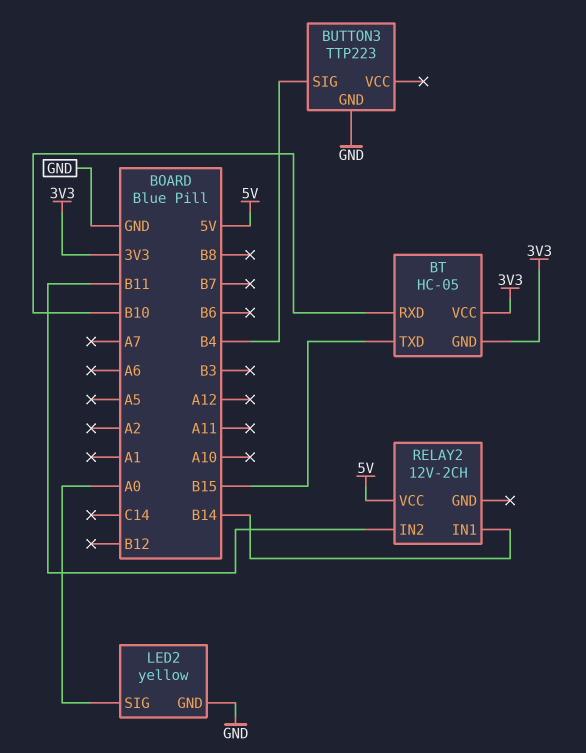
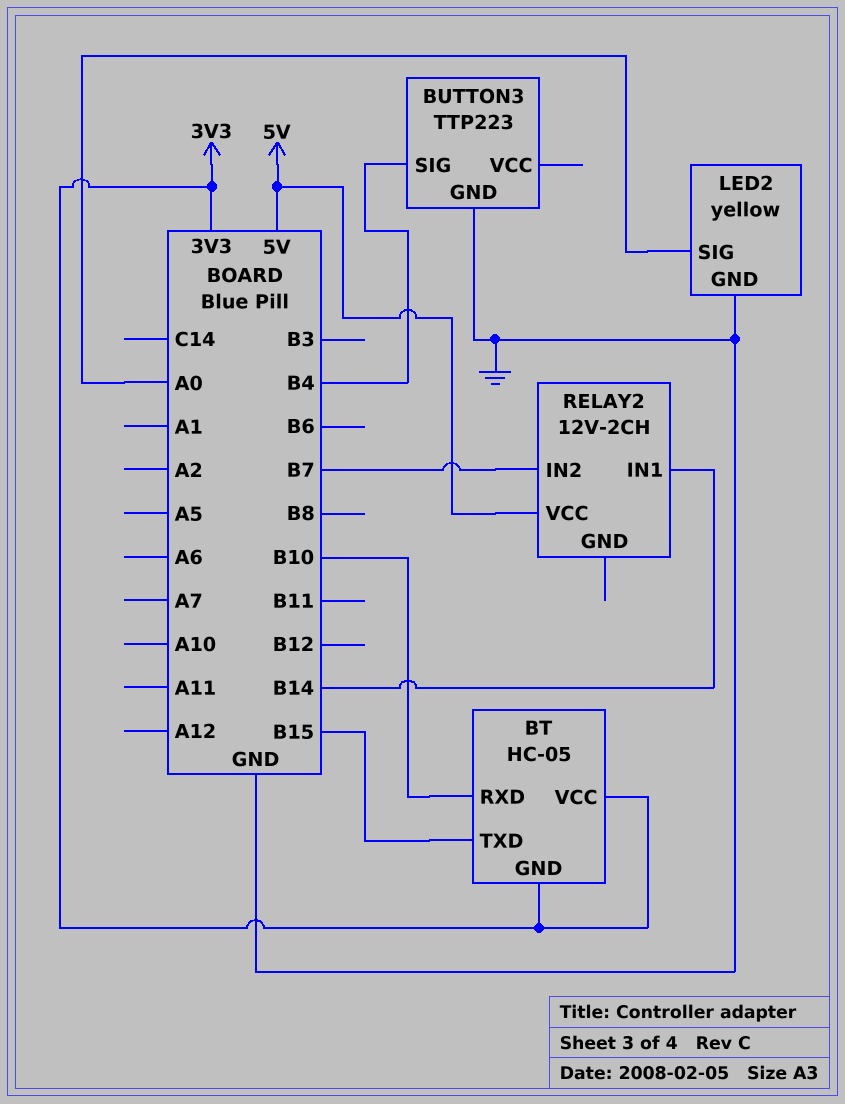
RELAY2 pin IN2: B11 -> B7

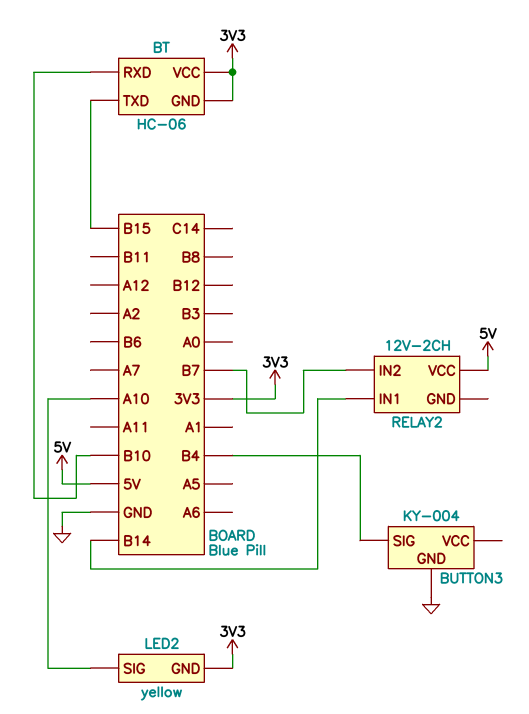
BT: HC-05 -> HC-06
BUTTON3: TTP223 -> KY-004
LED2 pin GND: GND -> 3V3
LED2 pin SIG: A0 -> A10

